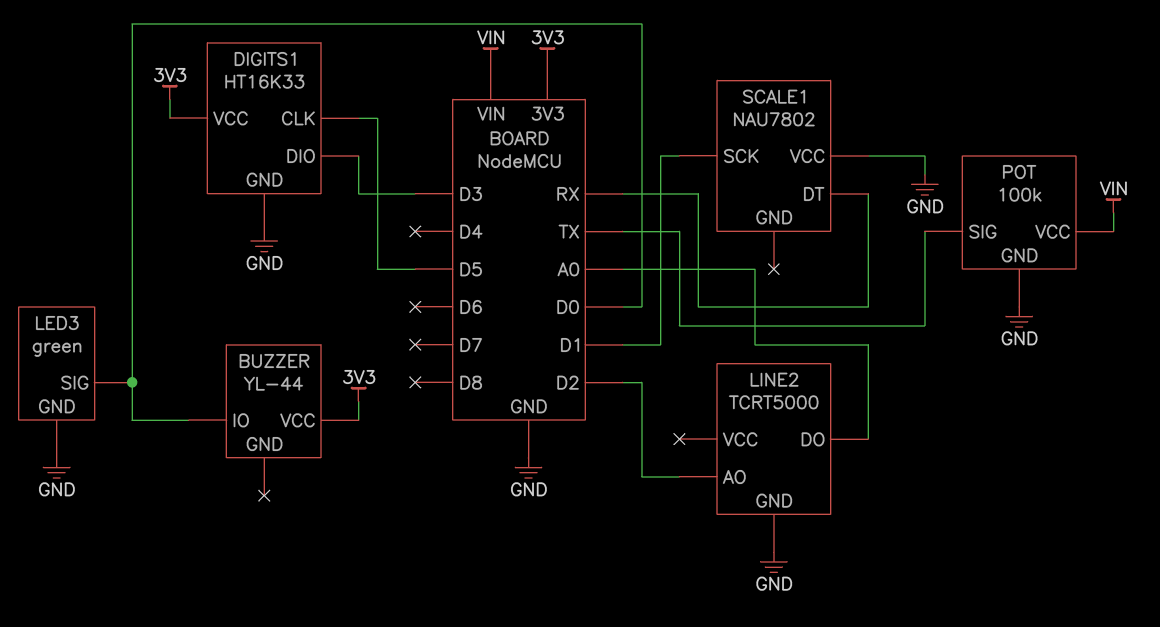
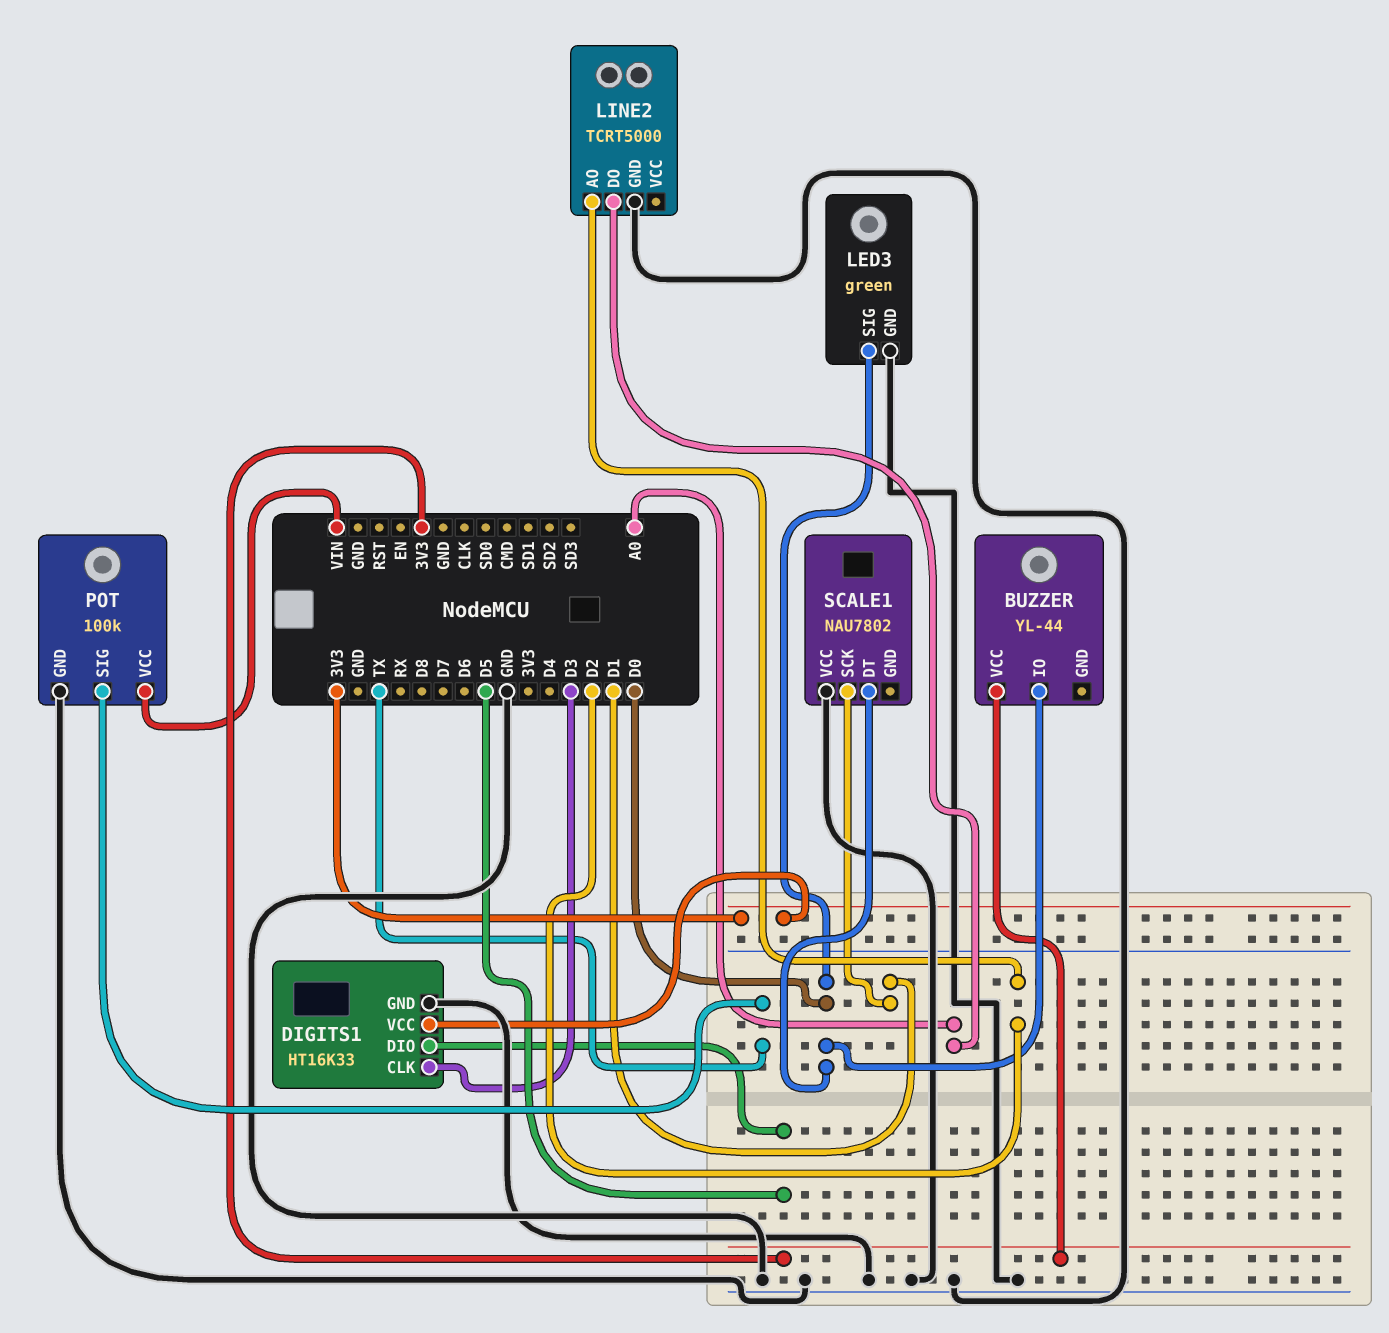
DIGITS1 pin CLK: D5 -> D3
DIGITS1 pin DIO: D3 -> D5
SCALE1 pin DT: RX -> D0

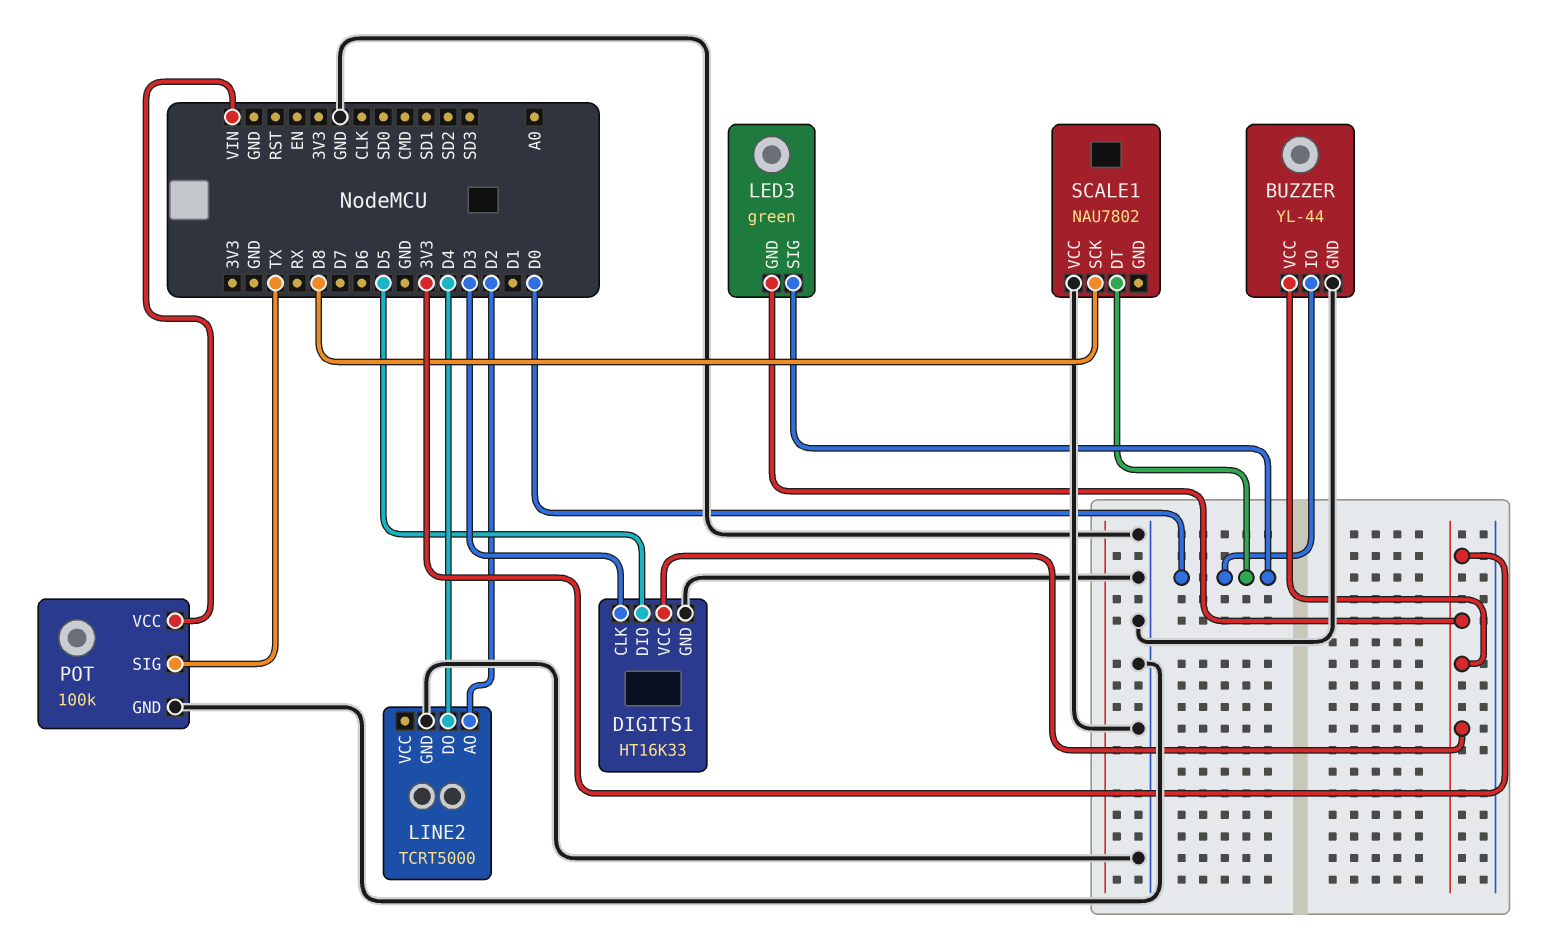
BUZZER pin GND: none -> GND
LED3 pin GND: GND -> 3V3
LINE2 pin DO: A0 -> D4
SCALE1 pin SCK: D1 -> D8

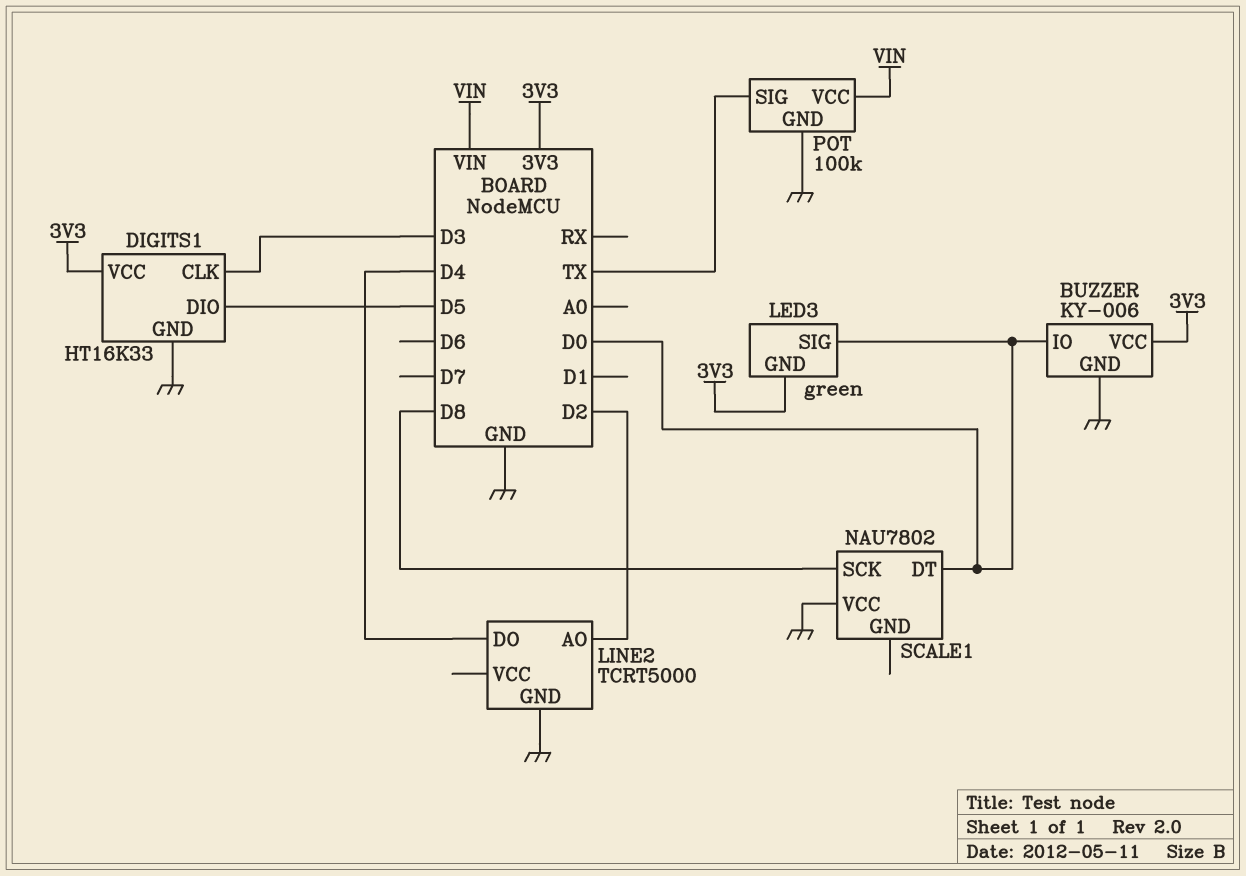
BUZZER: YL-44 -> KY-006

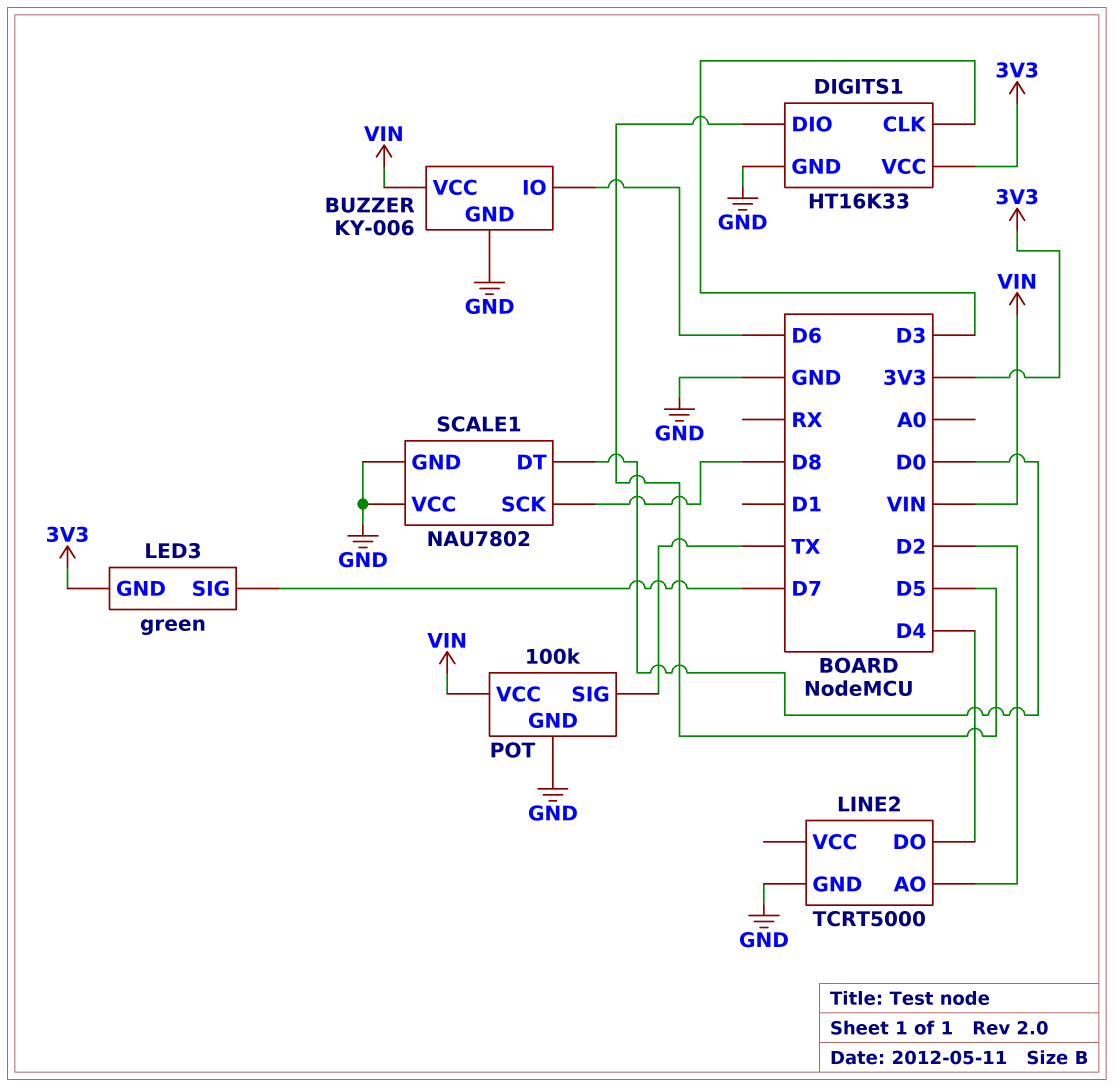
BUZZER pin IO: D0 -> D6
BUZZER pin VCC: 3V3 -> VIN
LED3 pin SIG: D0 -> D7
SCALE1 pin GND: none -> GND

